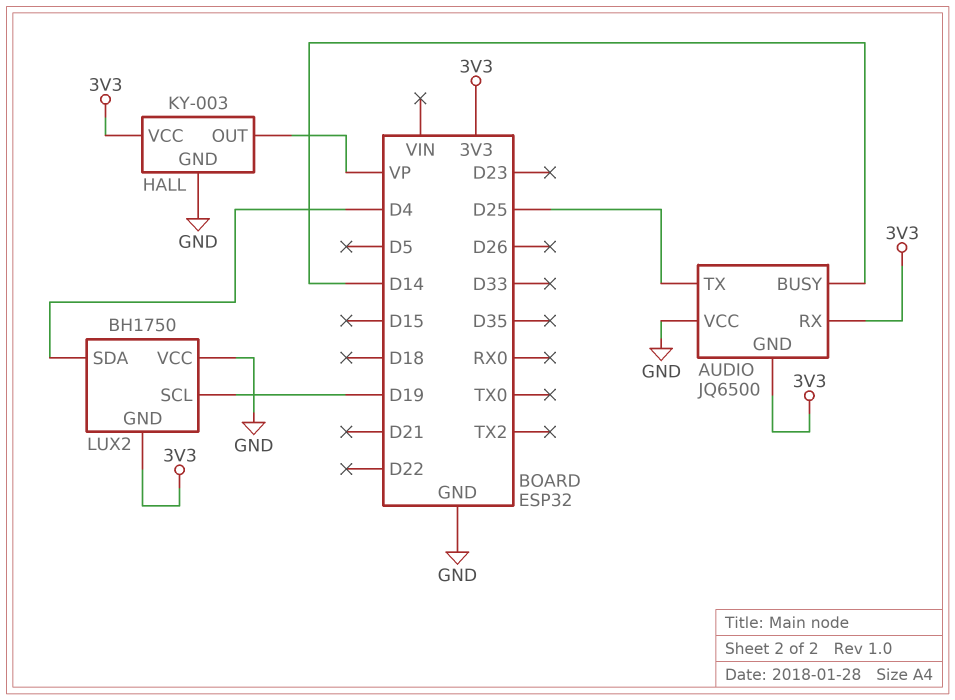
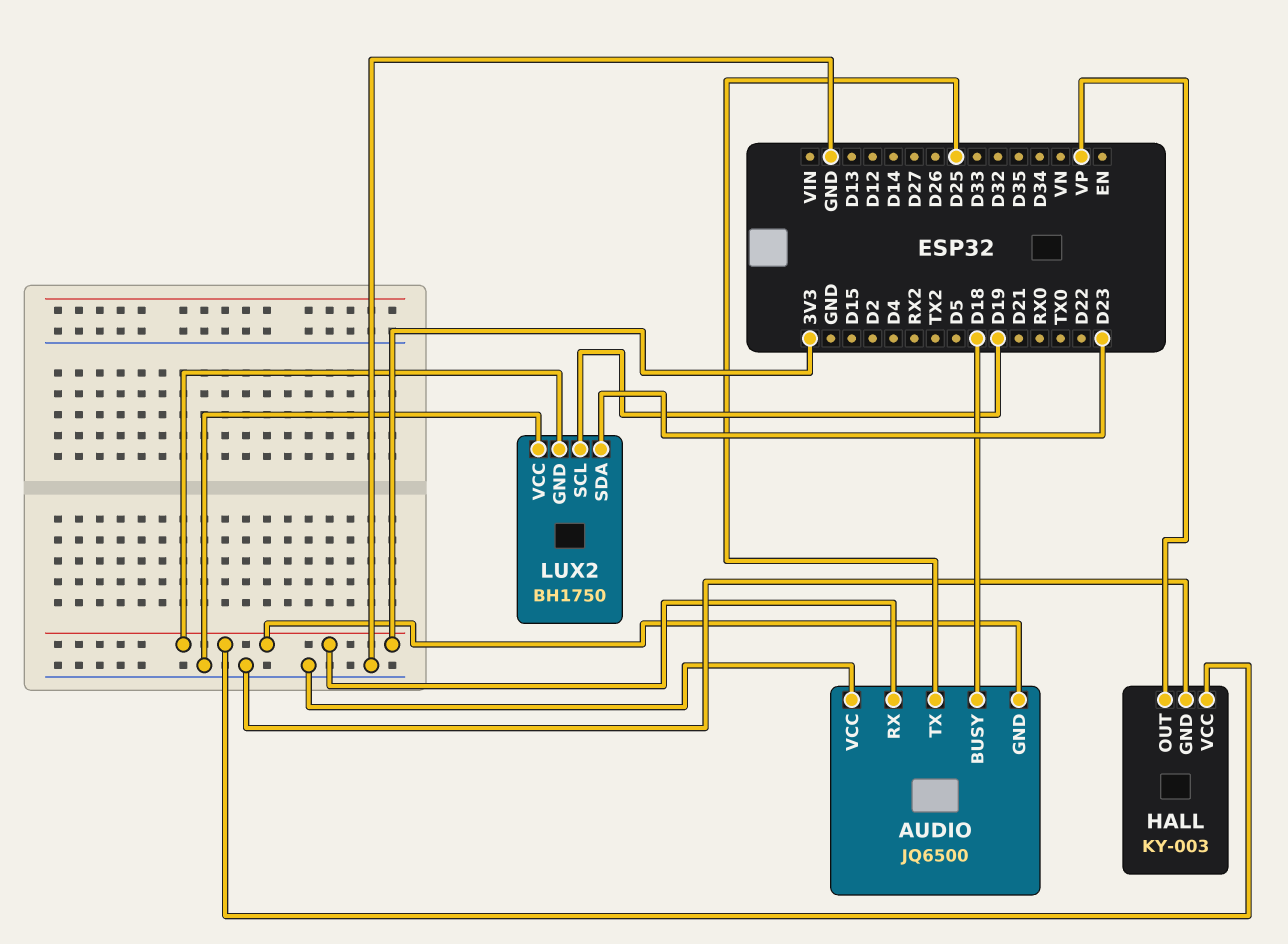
AUDIO pin BUSY: D14 -> D18
LUX2 pin SDA: D4 -> D23

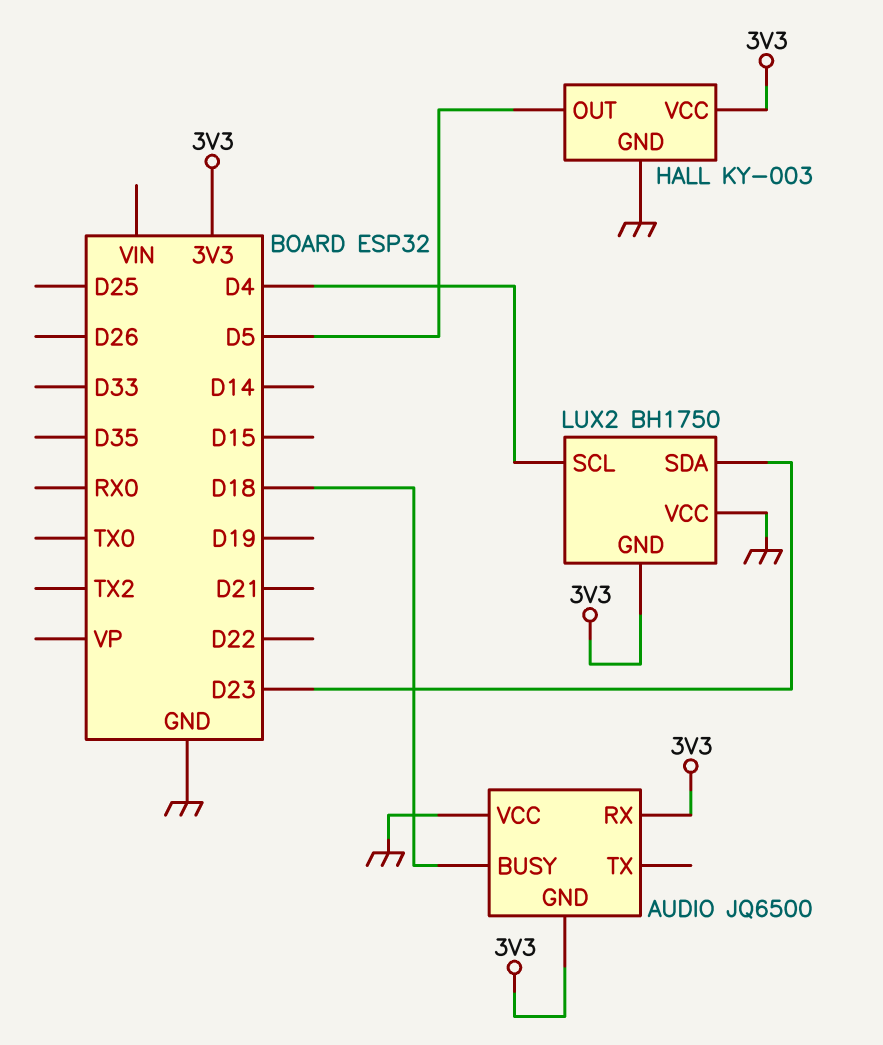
AUDIO pin TX: D25 -> none
HALL pin OUT: VP -> D5
LUX2 pin SCL: D19 -> D4

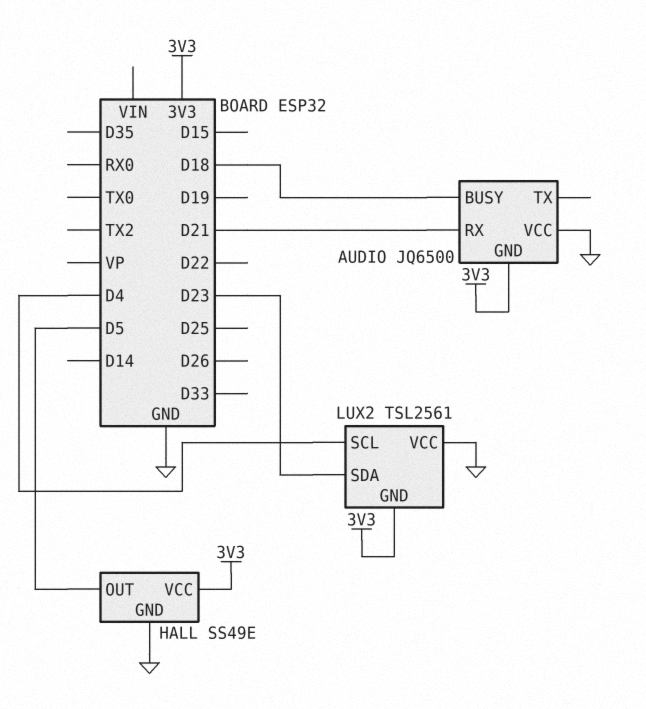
AUDIO pin RX: 3V3 -> D21
HALL: KY-003 -> SS49E
LUX2: BH1750 -> TSL2561

